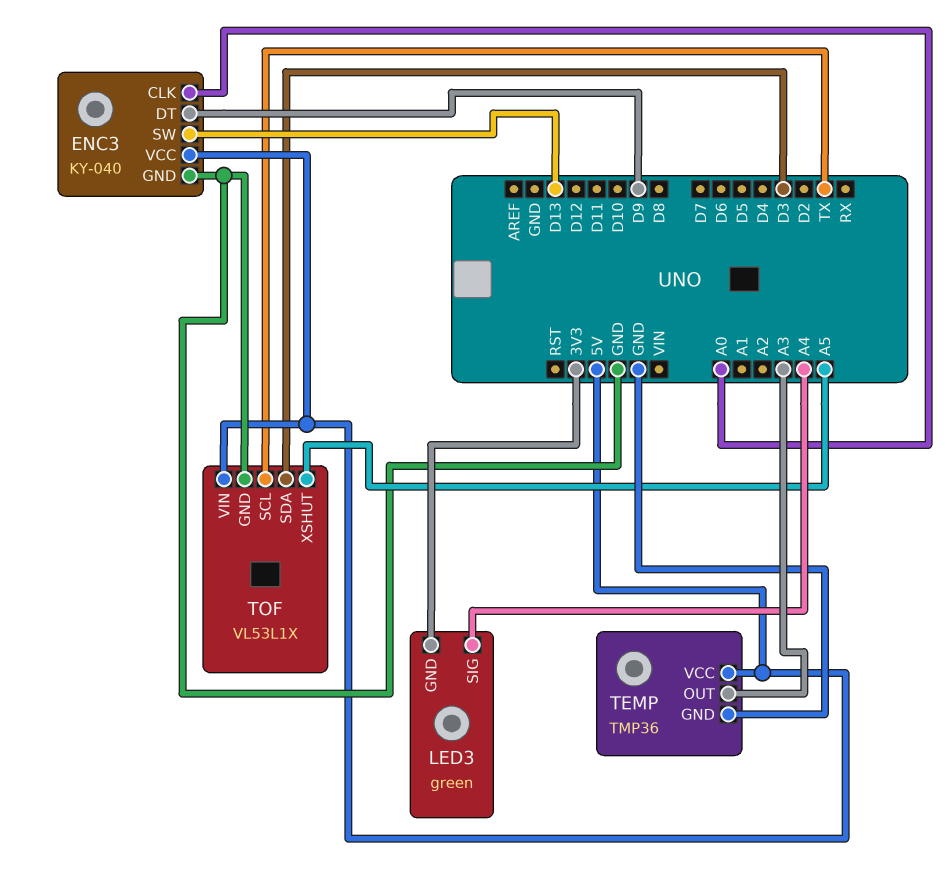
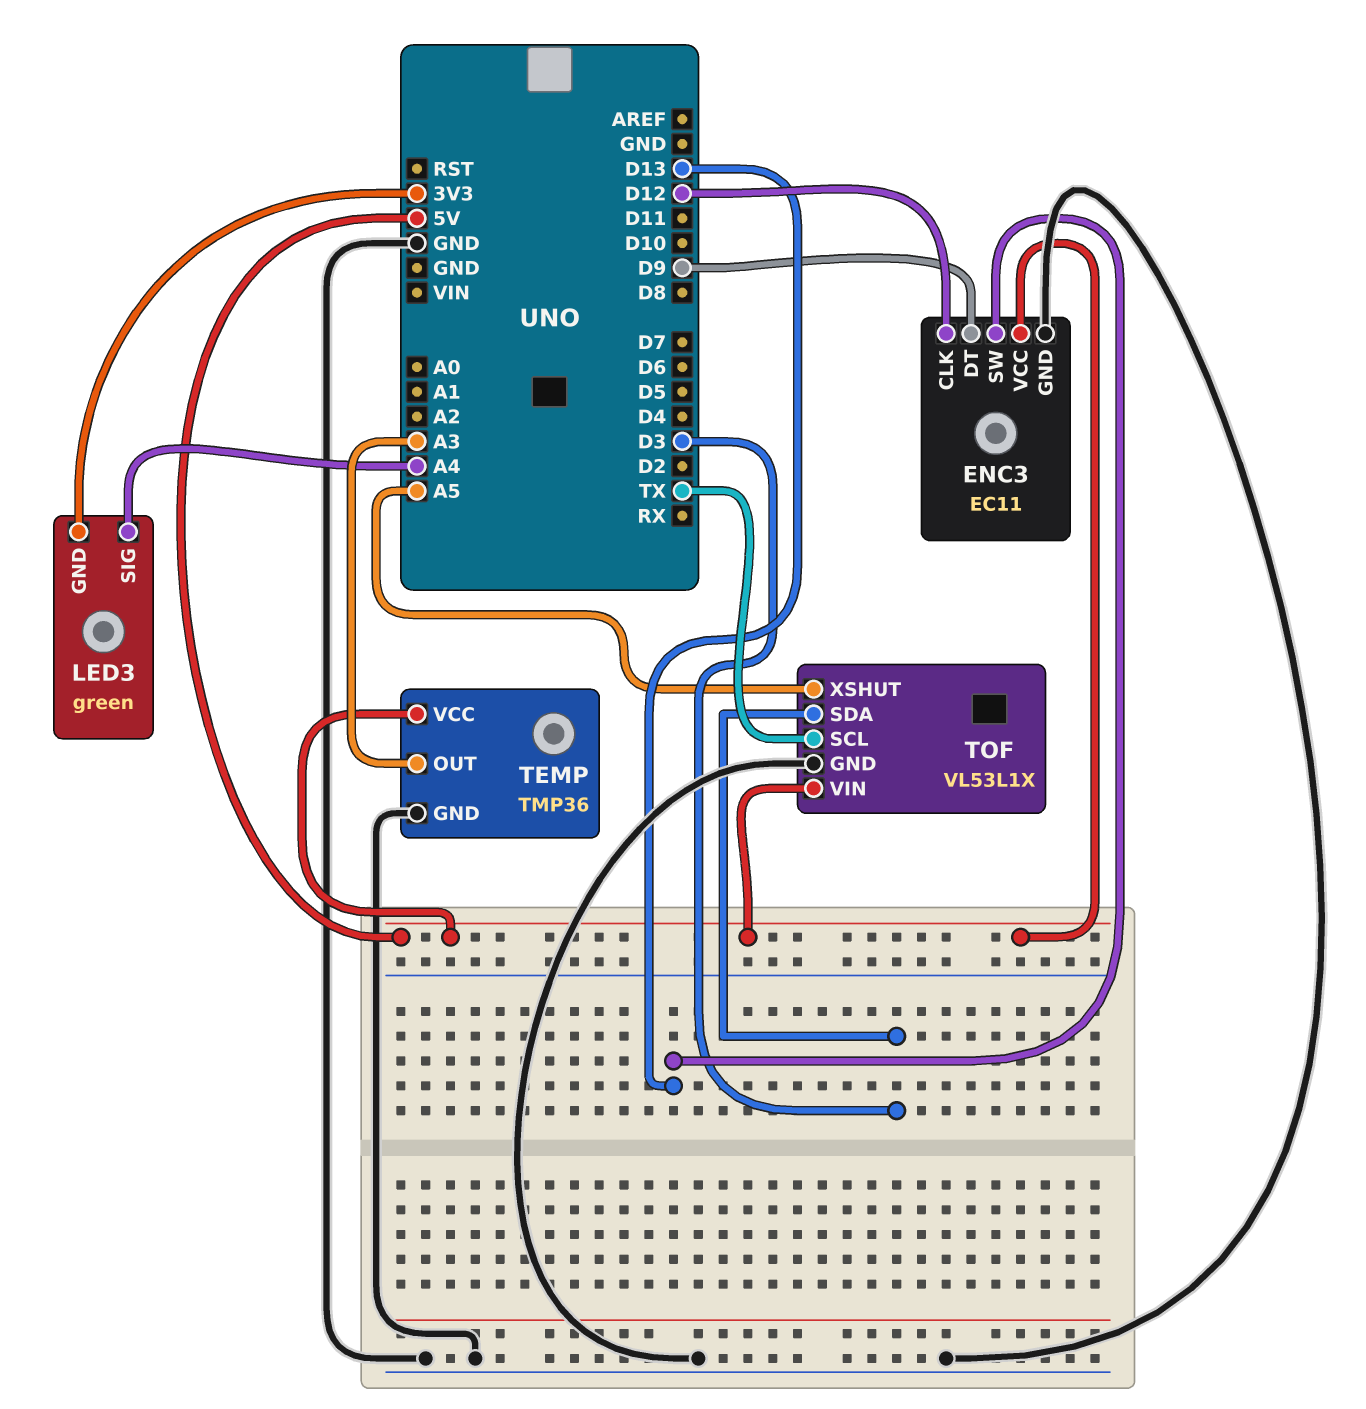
ENC3: KY-040 -> EC11
ENC3 pin CLK: A0 -> D12

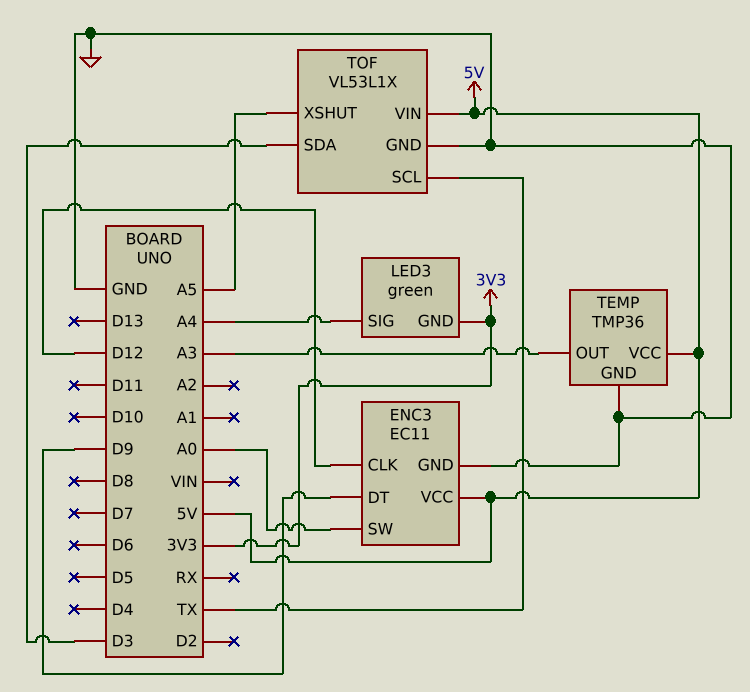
ENC3 pin SW: D13 -> A0

